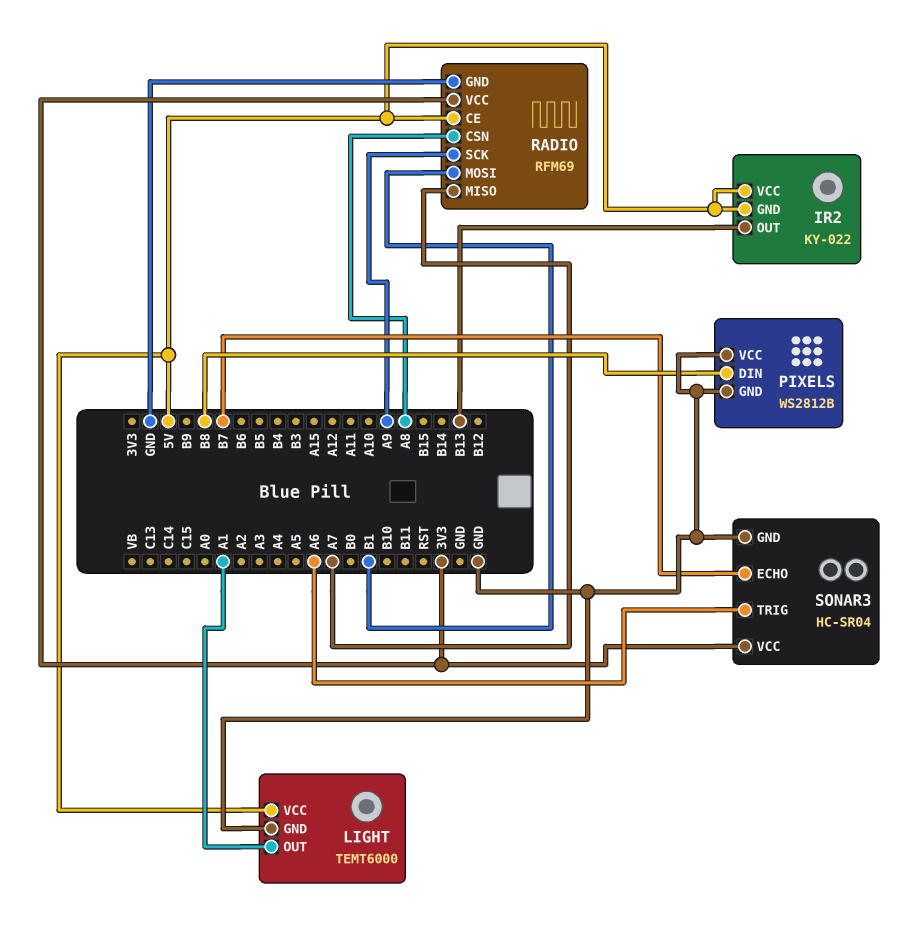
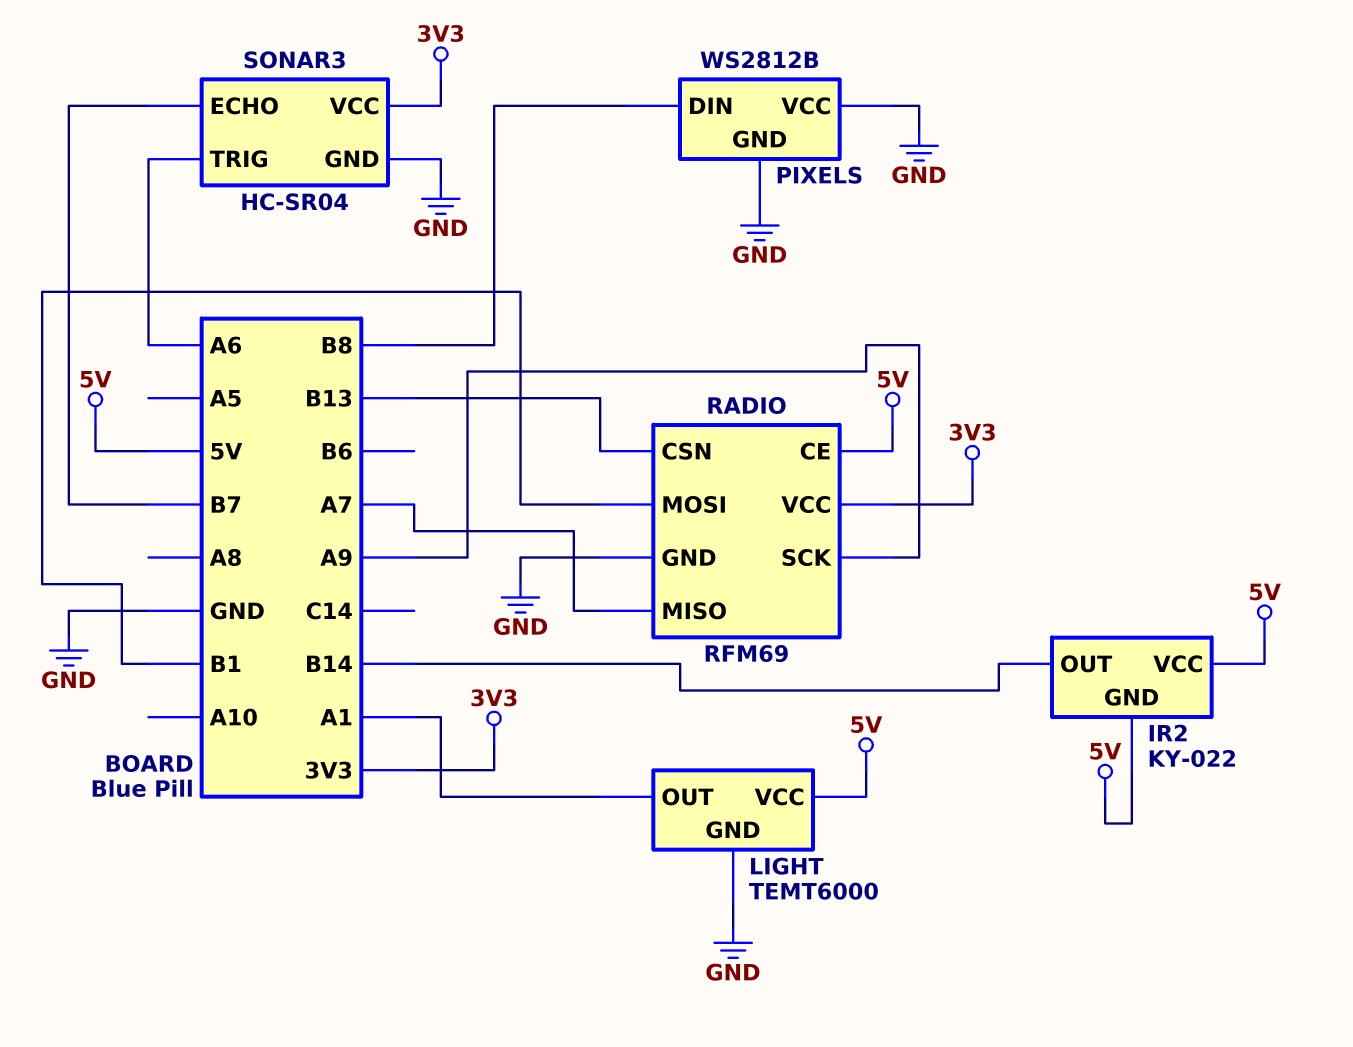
IR2 pin OUT: B13 -> B14
RADIO pin CSN: A8 -> B13

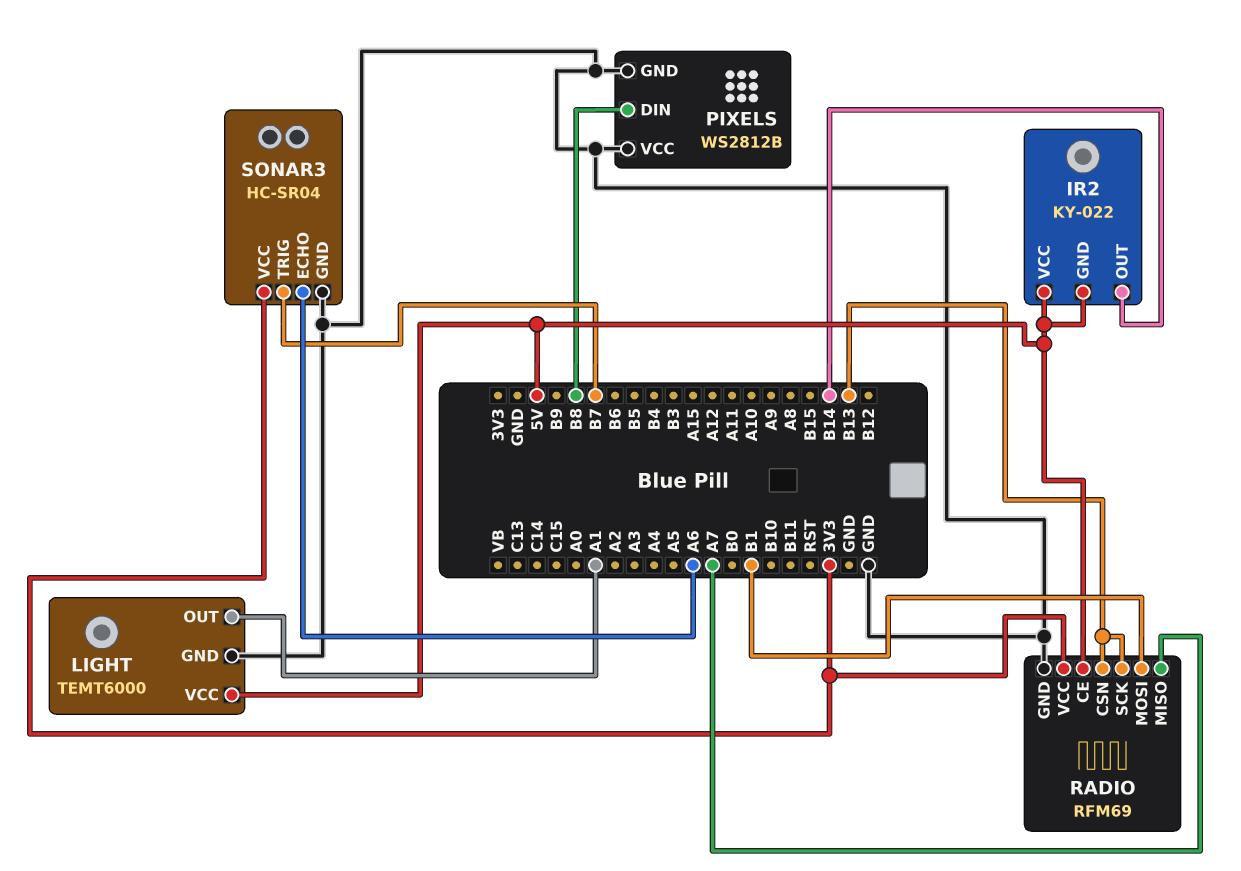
RADIO pin SCK: A9 -> B13
SONAR3 pin ECHO: B7 -> A6
SONAR3 pin TRIG: A6 -> B7

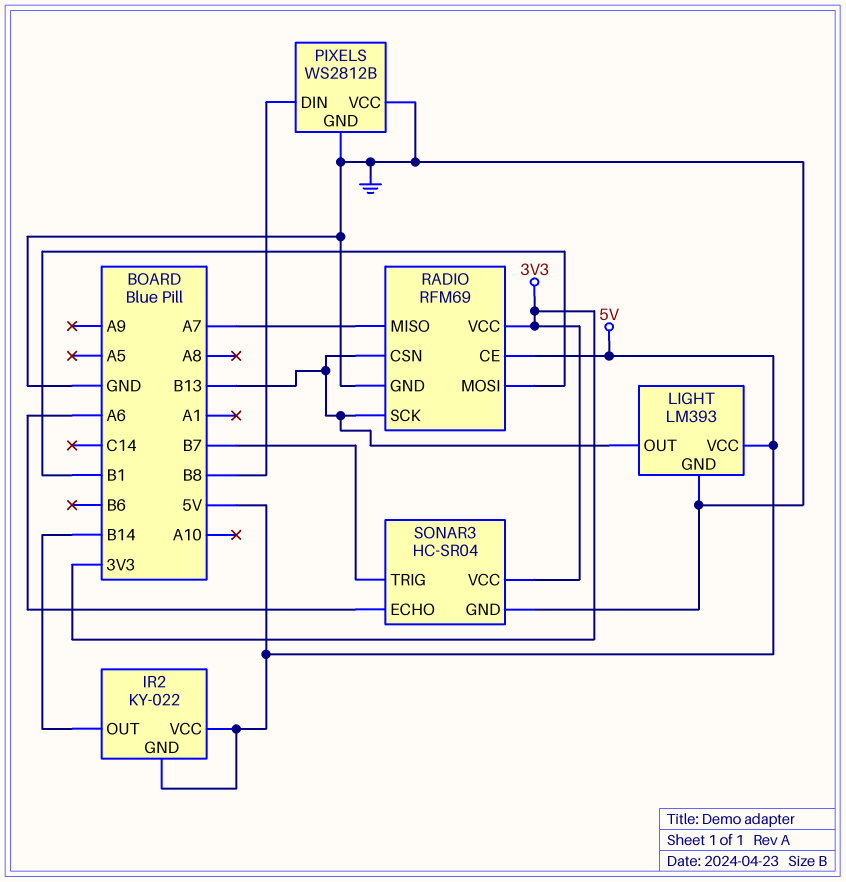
LIGHT: TEMT6000 -> LM393
LIGHT pin OUT: A1 -> B13

